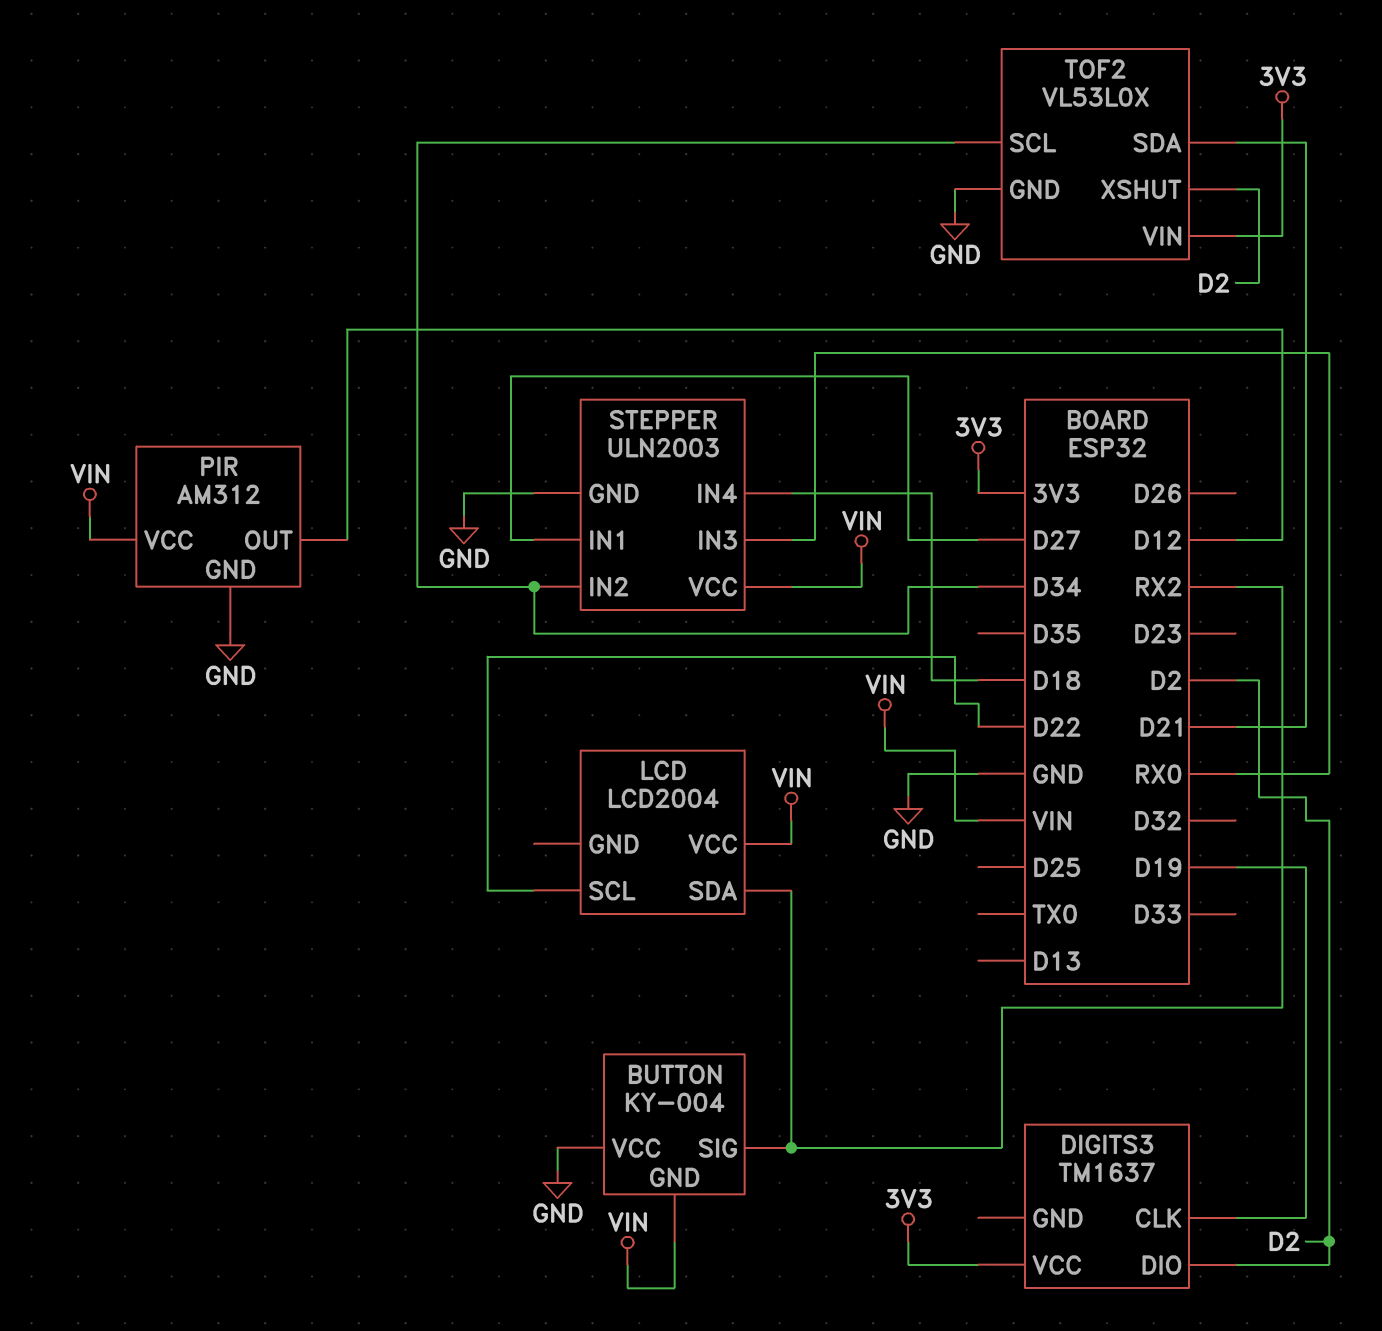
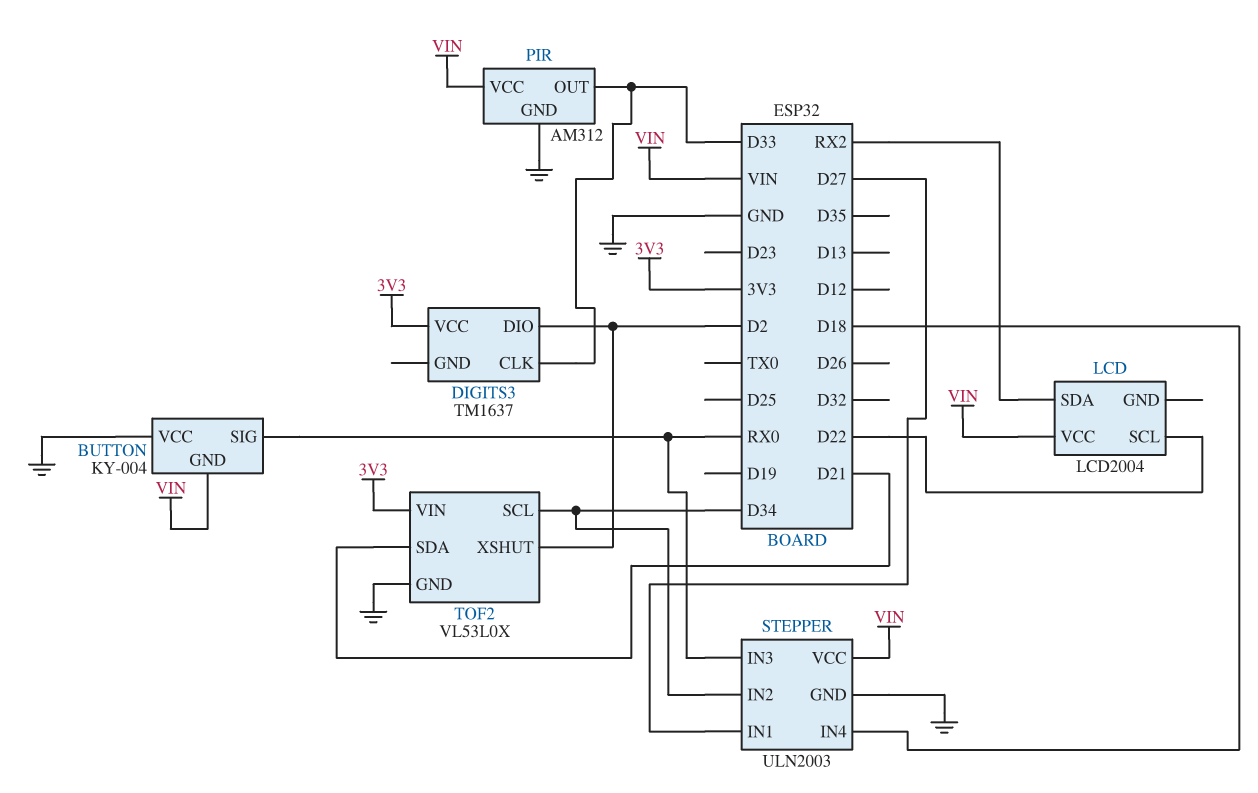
BUTTON pin SIG: RX2 -> RX0
DIGITS3 pin CLK: D19 -> D33
PIR pin OUT: D12 -> D33

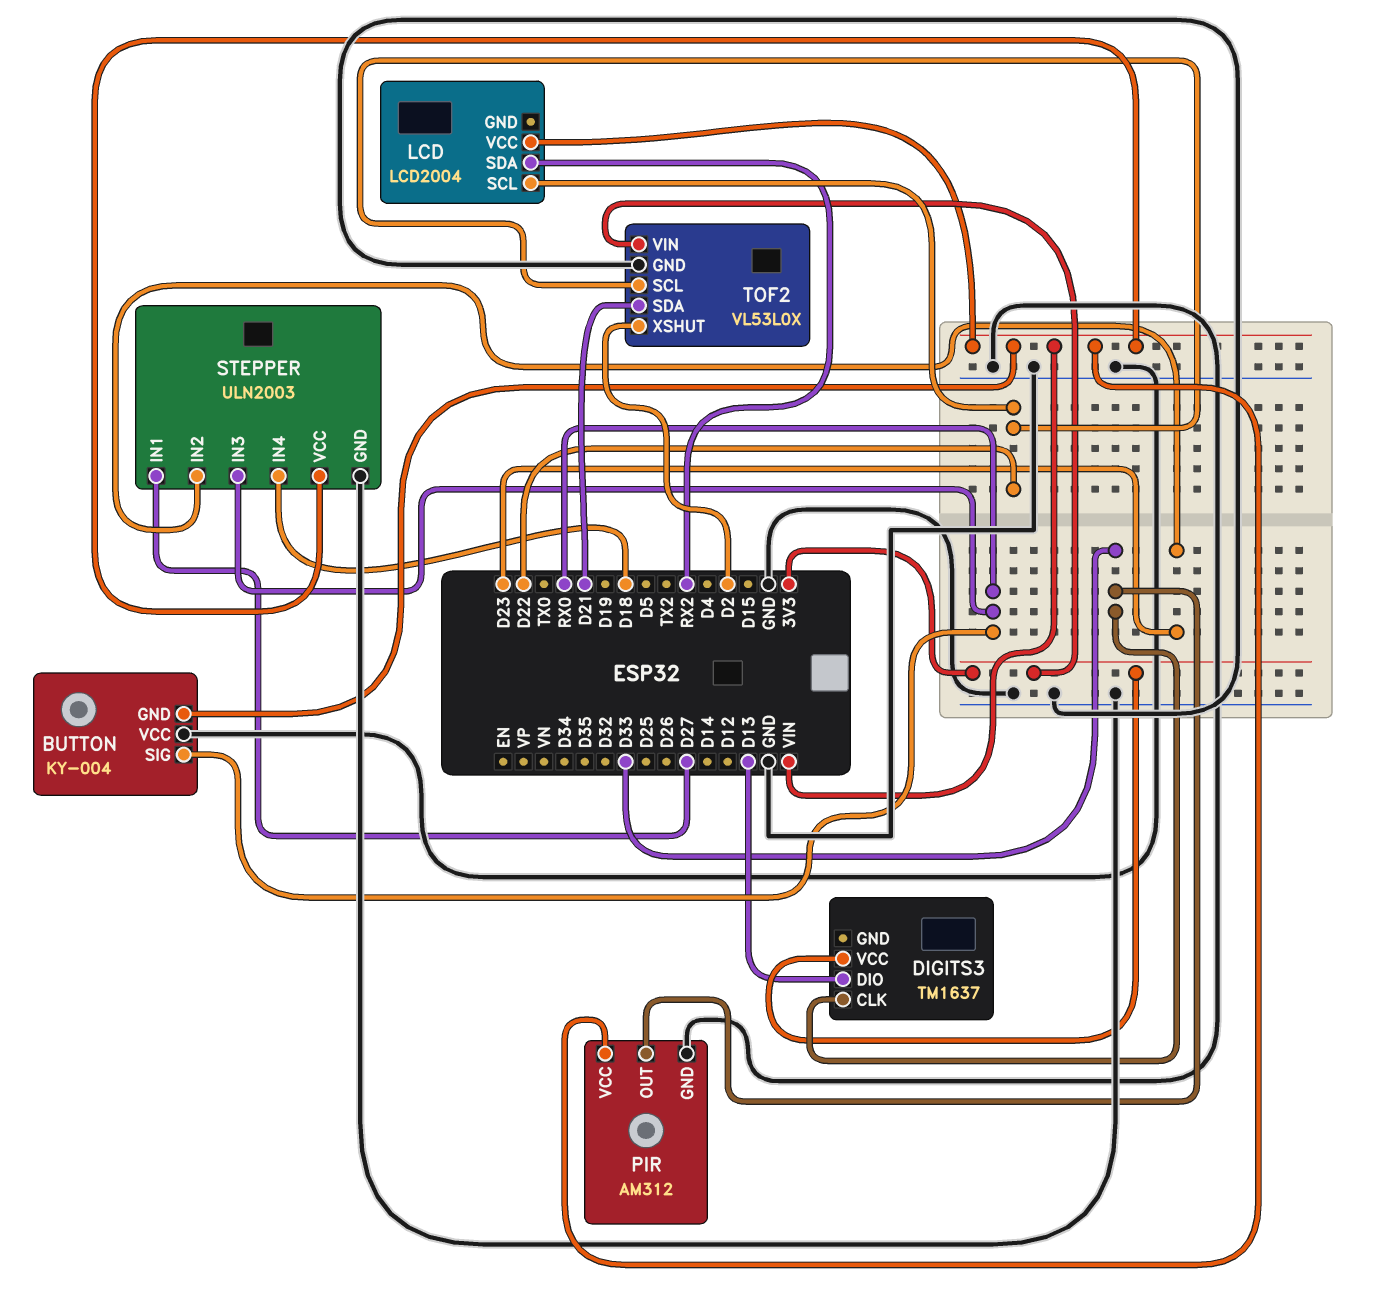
DIGITS3 pin DIO: D2 -> D13
STEPPER pin IN2: D34 -> D23
TOF2 pin SCL: D34 -> D22

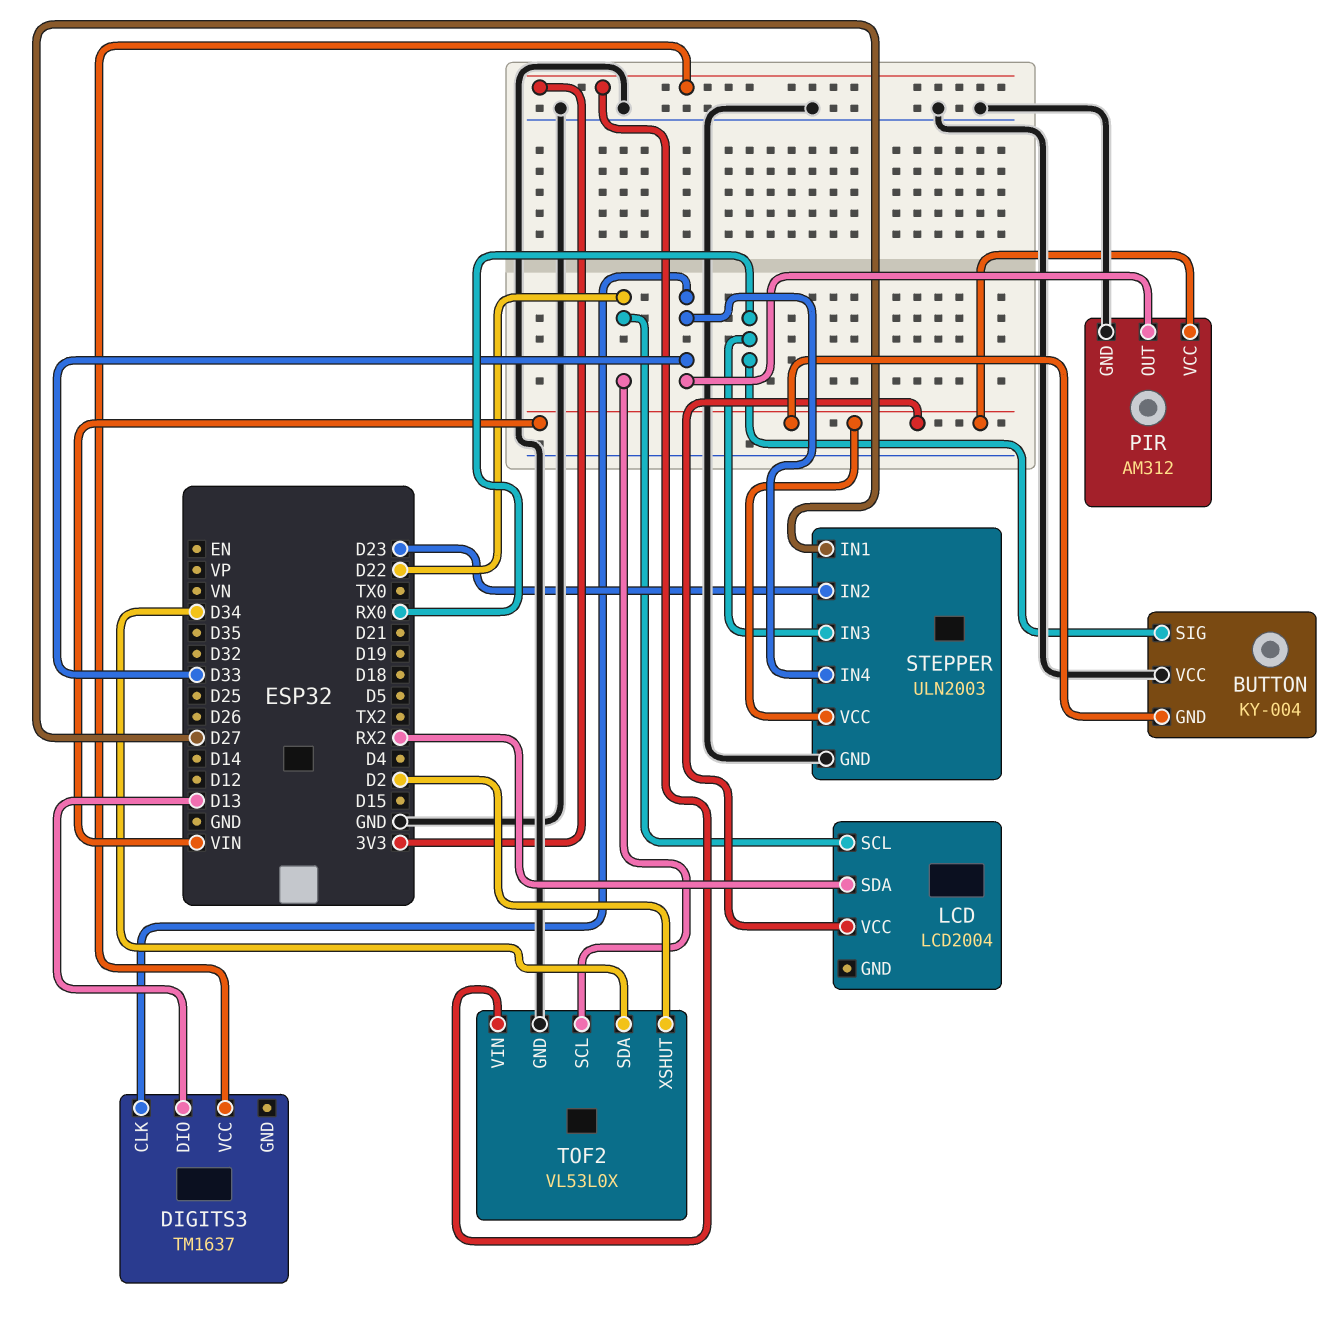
STEPPER pin IN4: D18 -> D33
TOF2 pin SDA: D21 -> D34

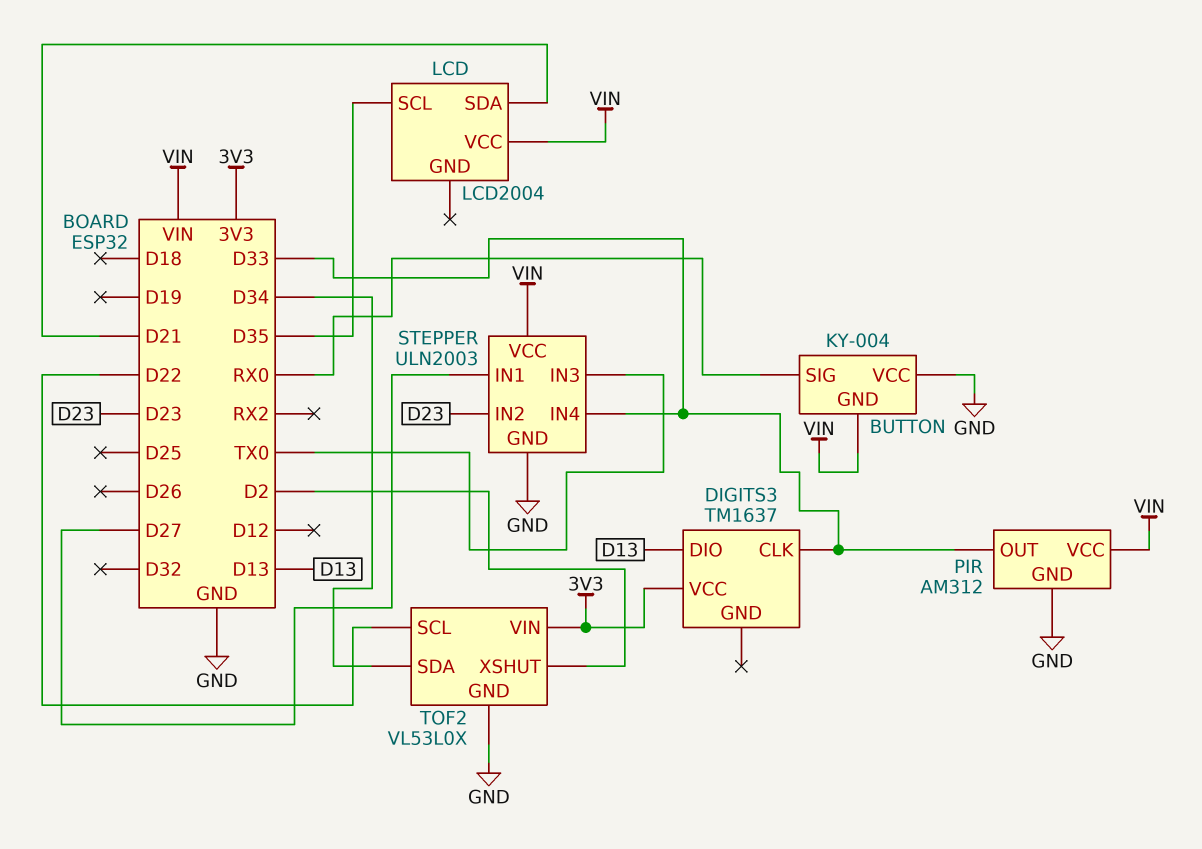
LCD pin SCL: D22 -> D35
LCD pin SDA: RX2 -> D21
STEPPER pin IN3: RX0 -> TX0

